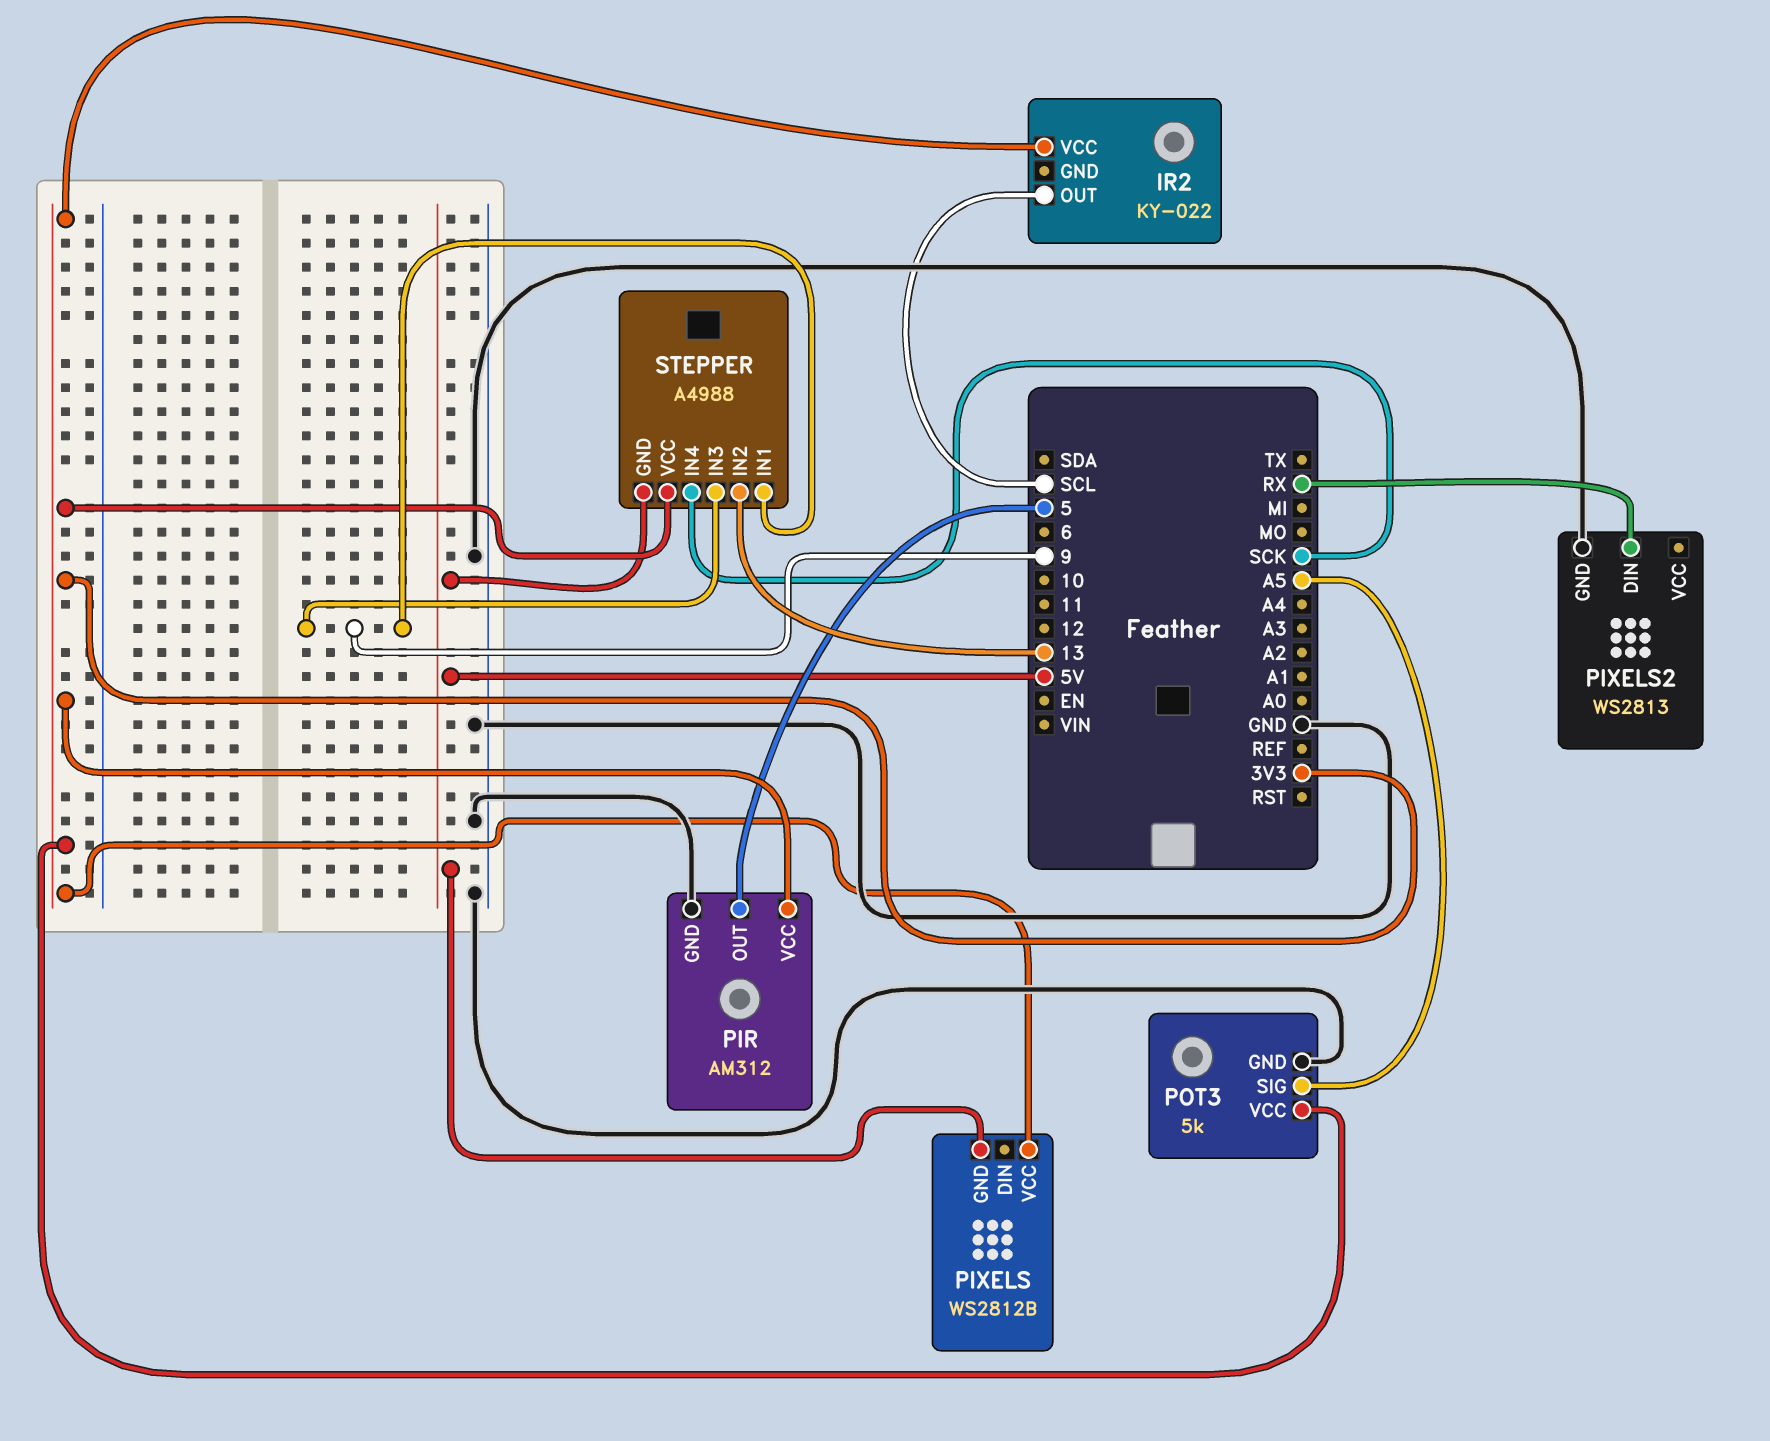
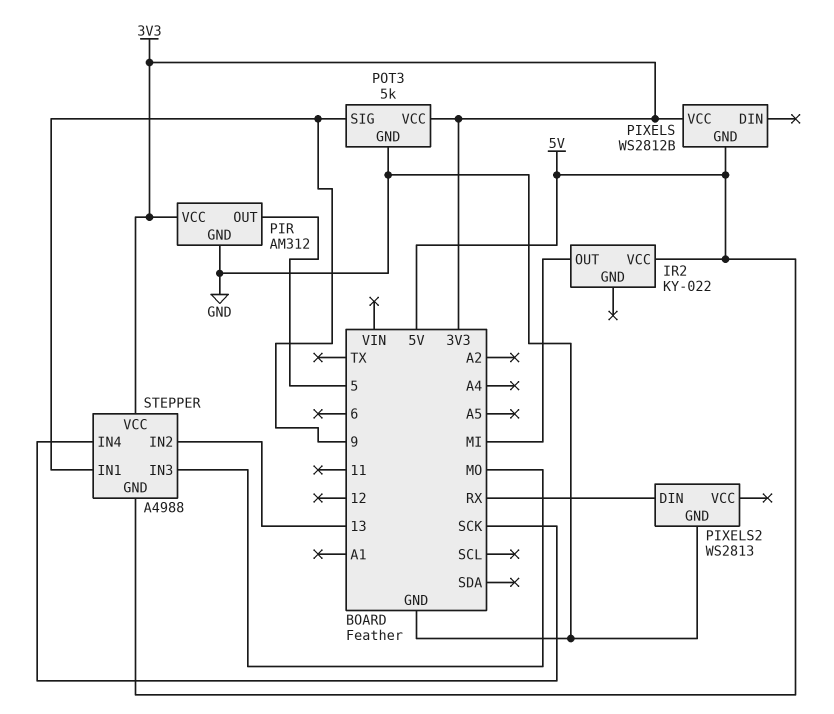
IR2 pin OUT: SCL -> MI
IR2 pin VCC: 3V3 -> 5V
POT3 pin SIG: A5 -> 9
STEPPER pin IN3: 9 -> MO

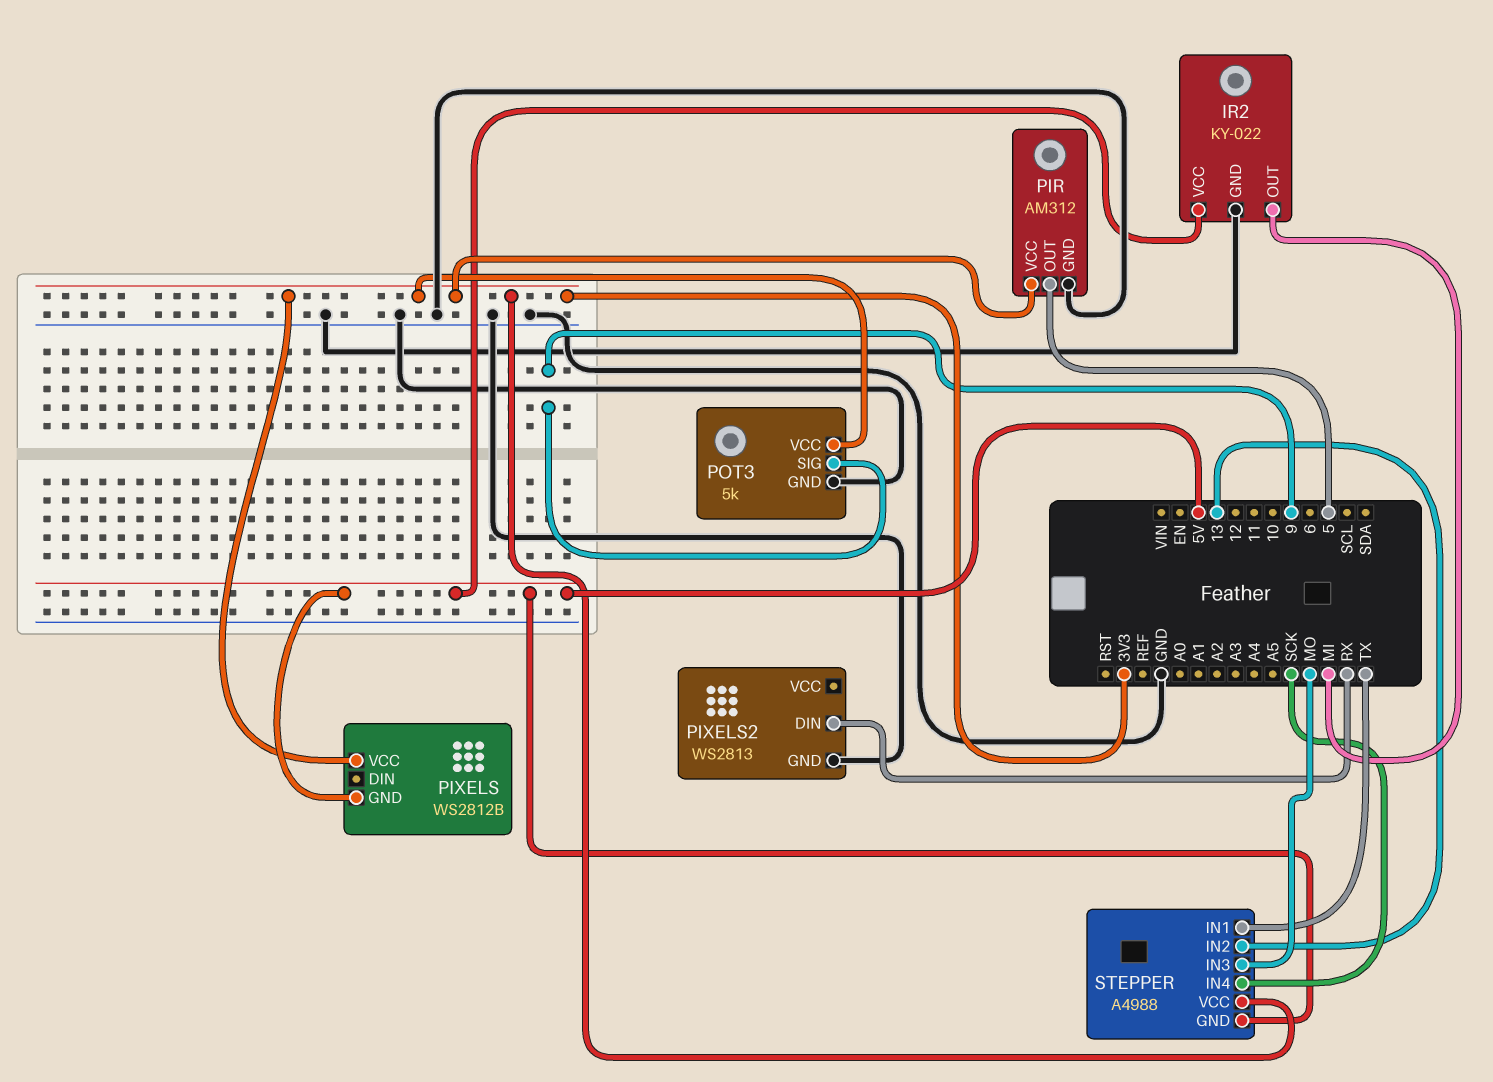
IR2 pin GND: none -> GND
STEPPER pin IN1: 9 -> TX

